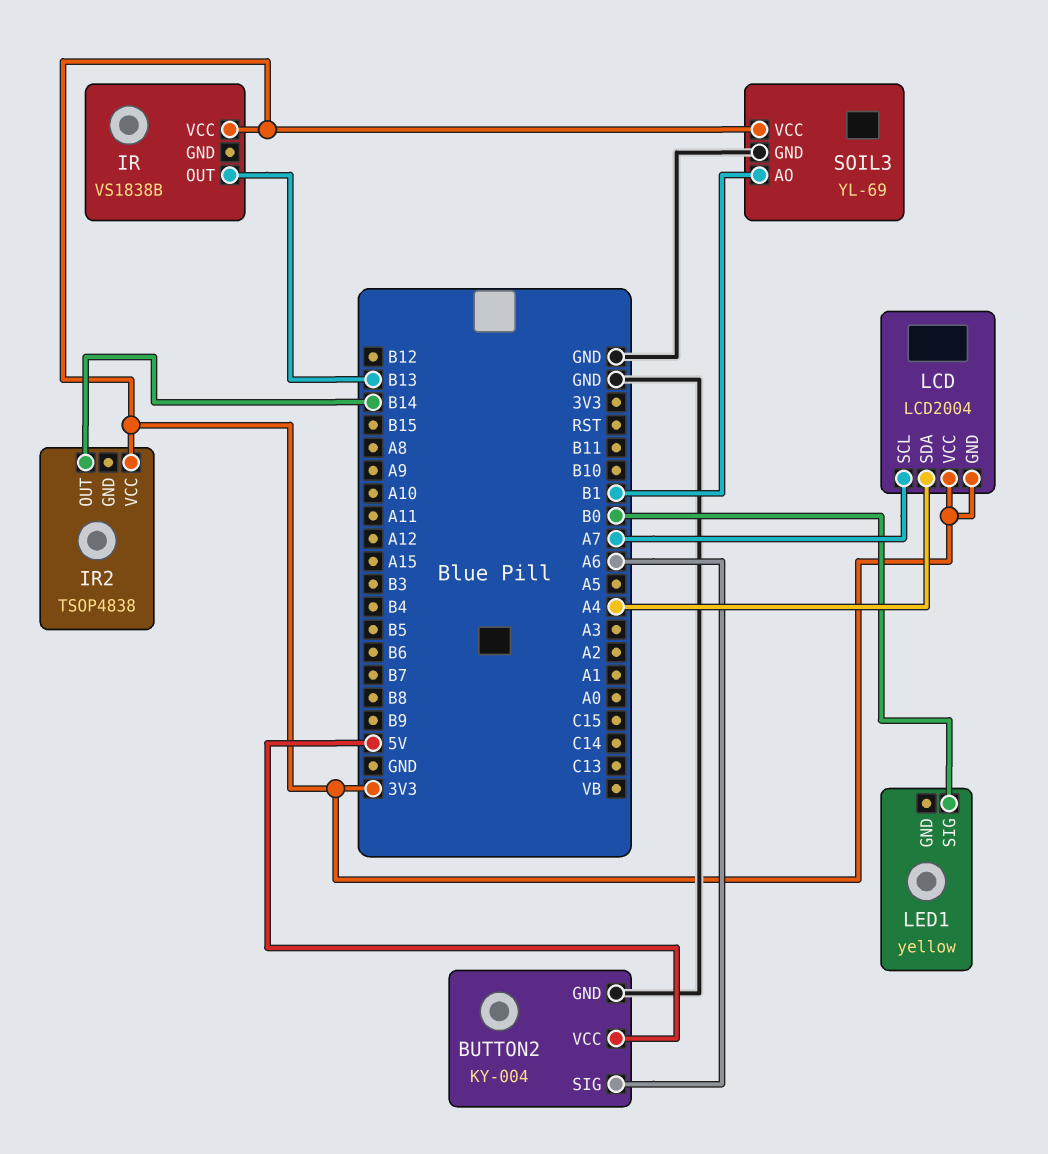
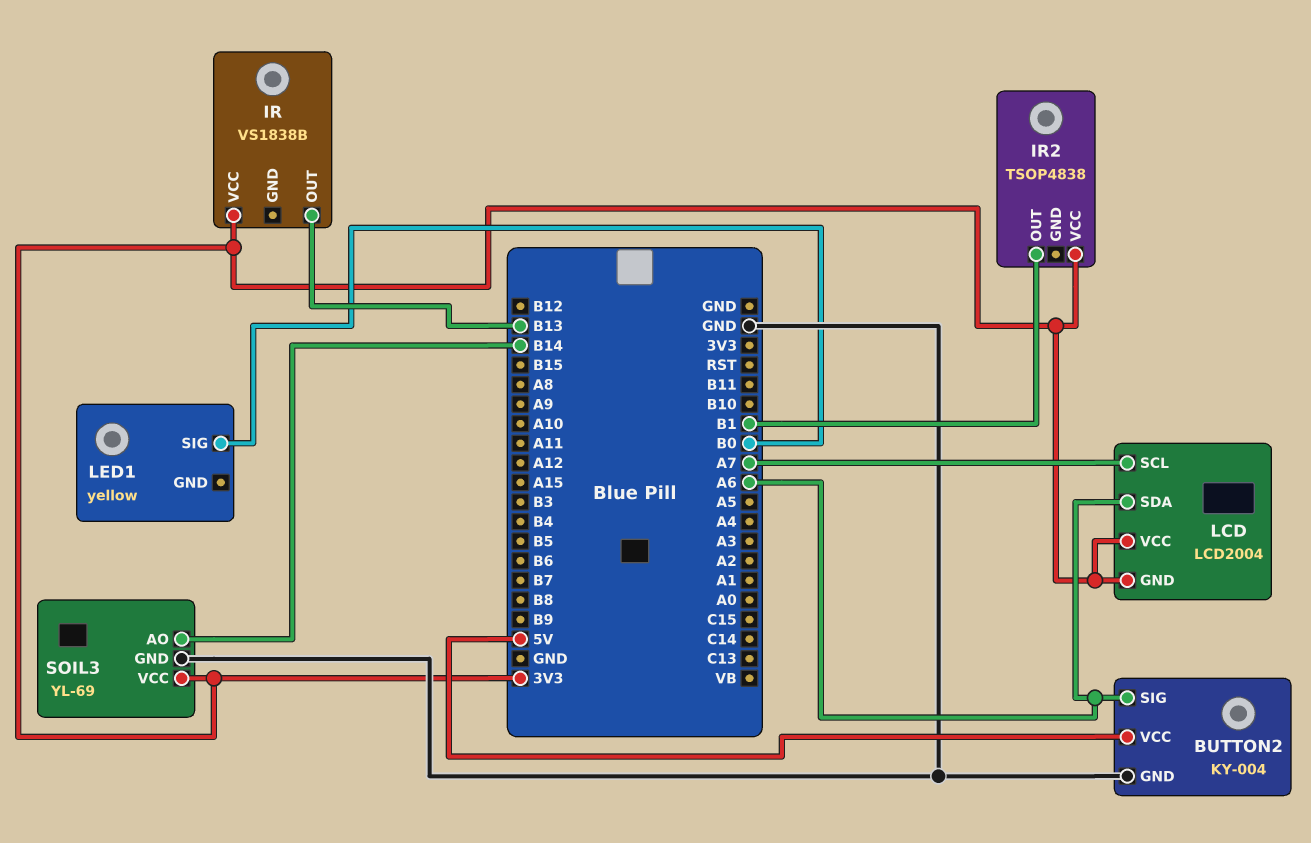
IR2 pin OUT: B14 -> B1
LCD pin SDA: A4 -> A6
SOIL3 pin AO: B1 -> B14

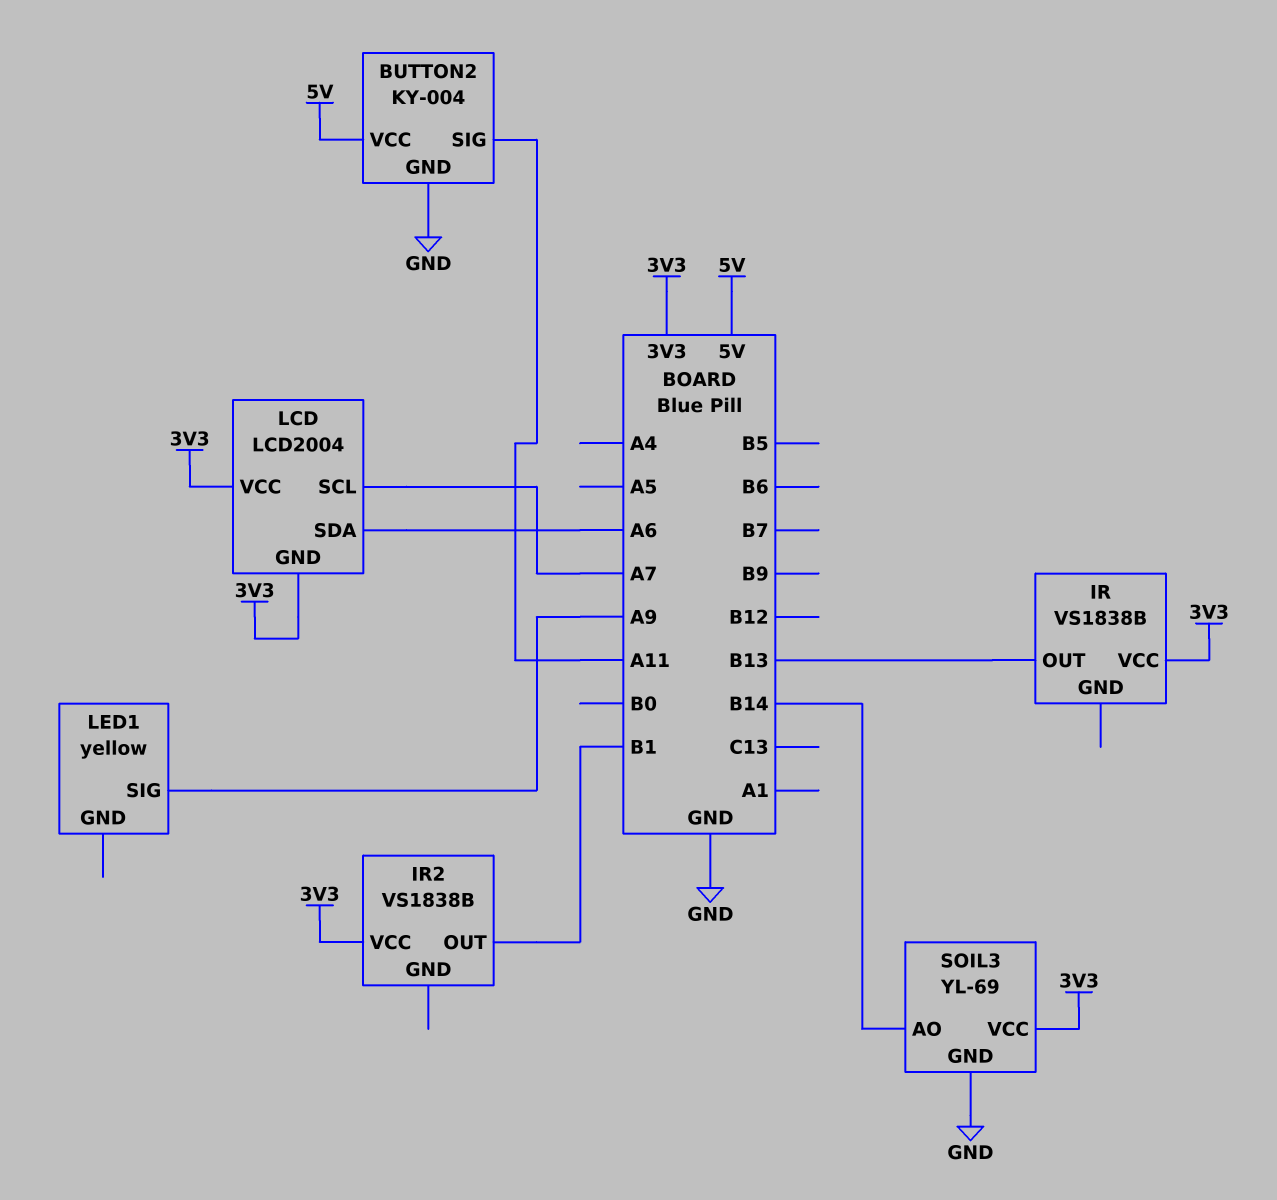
BUTTON2 pin SIG: A6 -> A11
IR2: TSOP4838 -> VS1838B
LED1 pin SIG: B0 -> A9

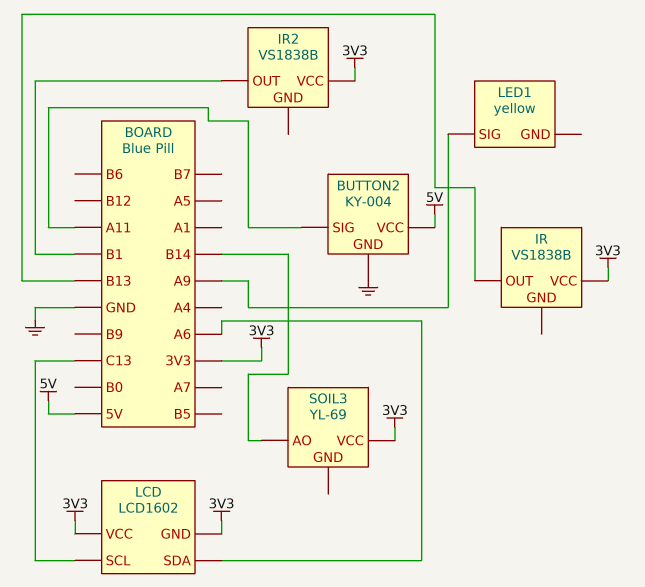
LCD: LCD2004 -> LCD1602
LCD pin SCL: A7 -> C13
SOIL3 pin GND: GND -> none

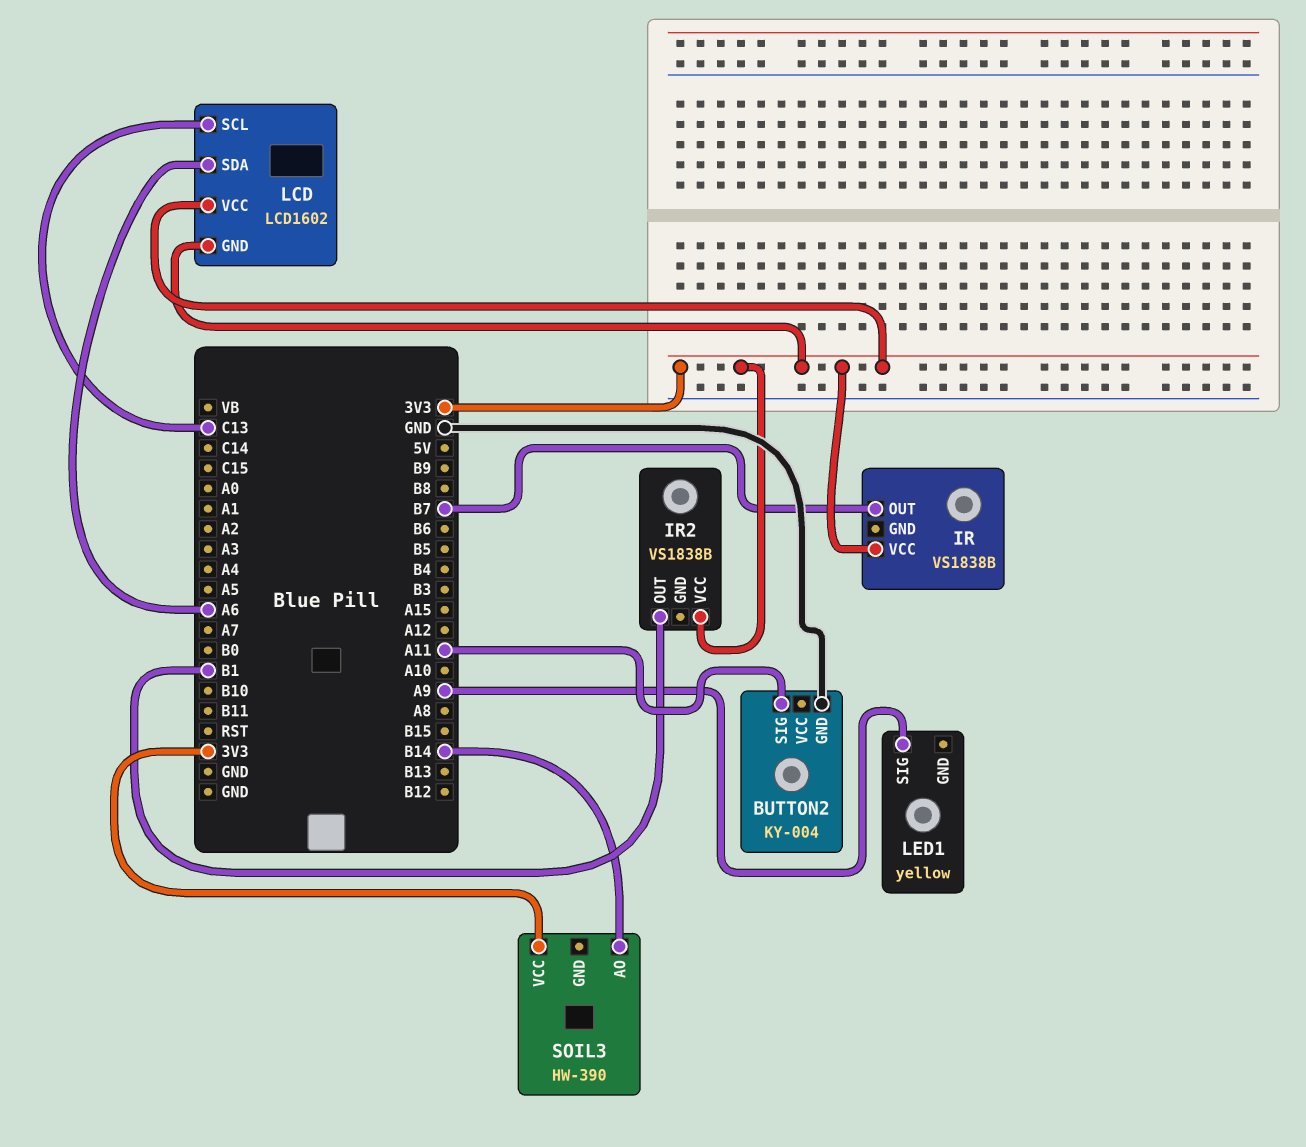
BUTTON2 pin VCC: 5V -> none
IR pin OUT: B13 -> B7
SOIL3: YL-69 -> HW-390

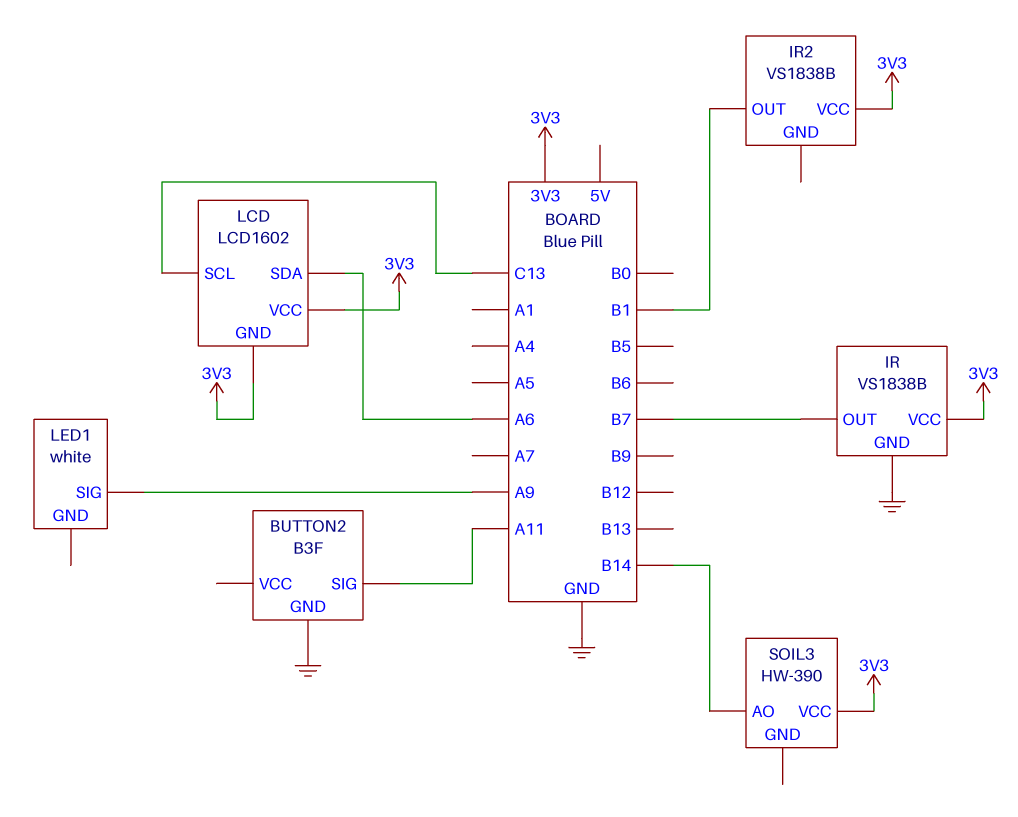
BUTTON2: KY-004 -> B3F
IR pin GND: none -> GND
LED1: yellow -> white

